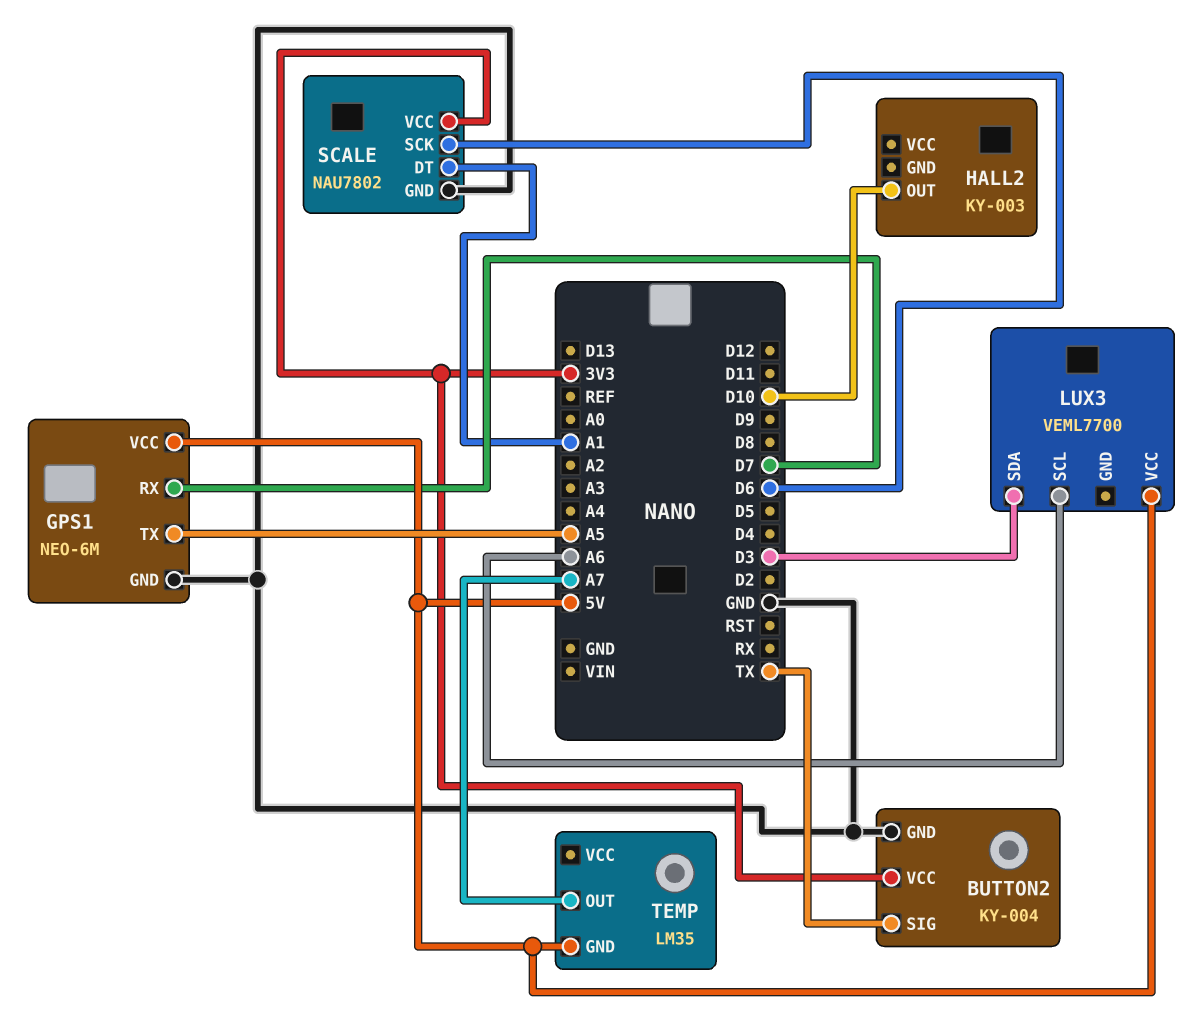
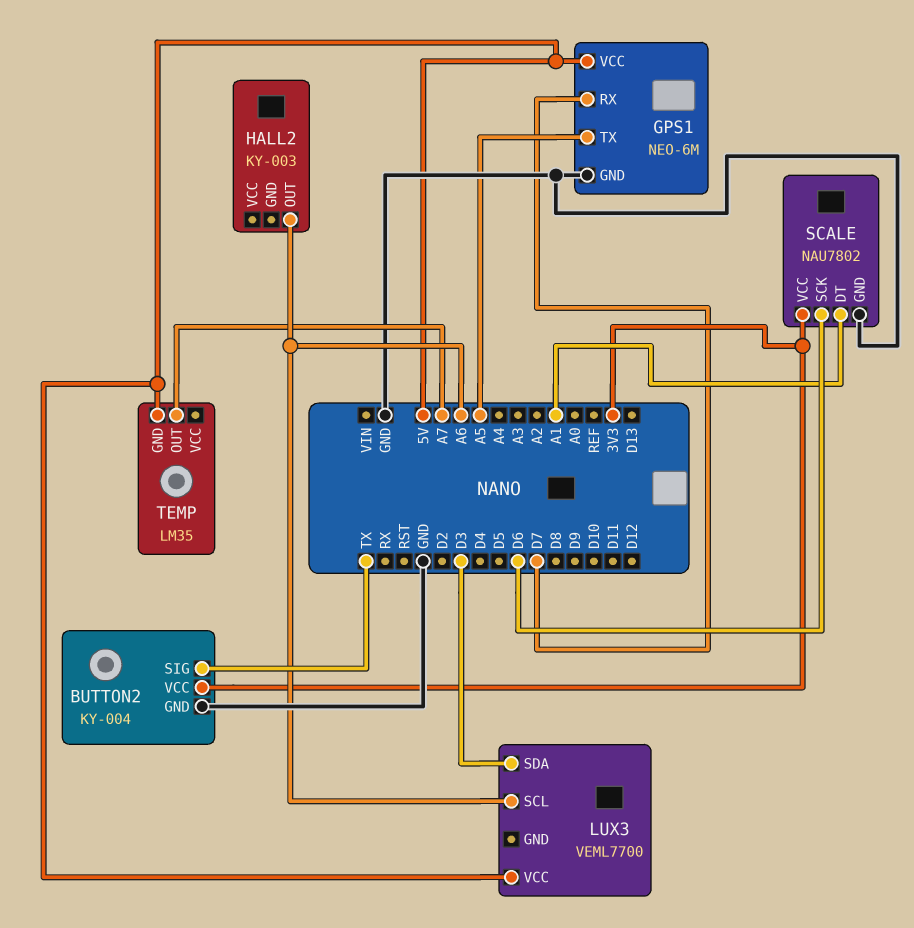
HALL2 pin OUT: D10 -> A6

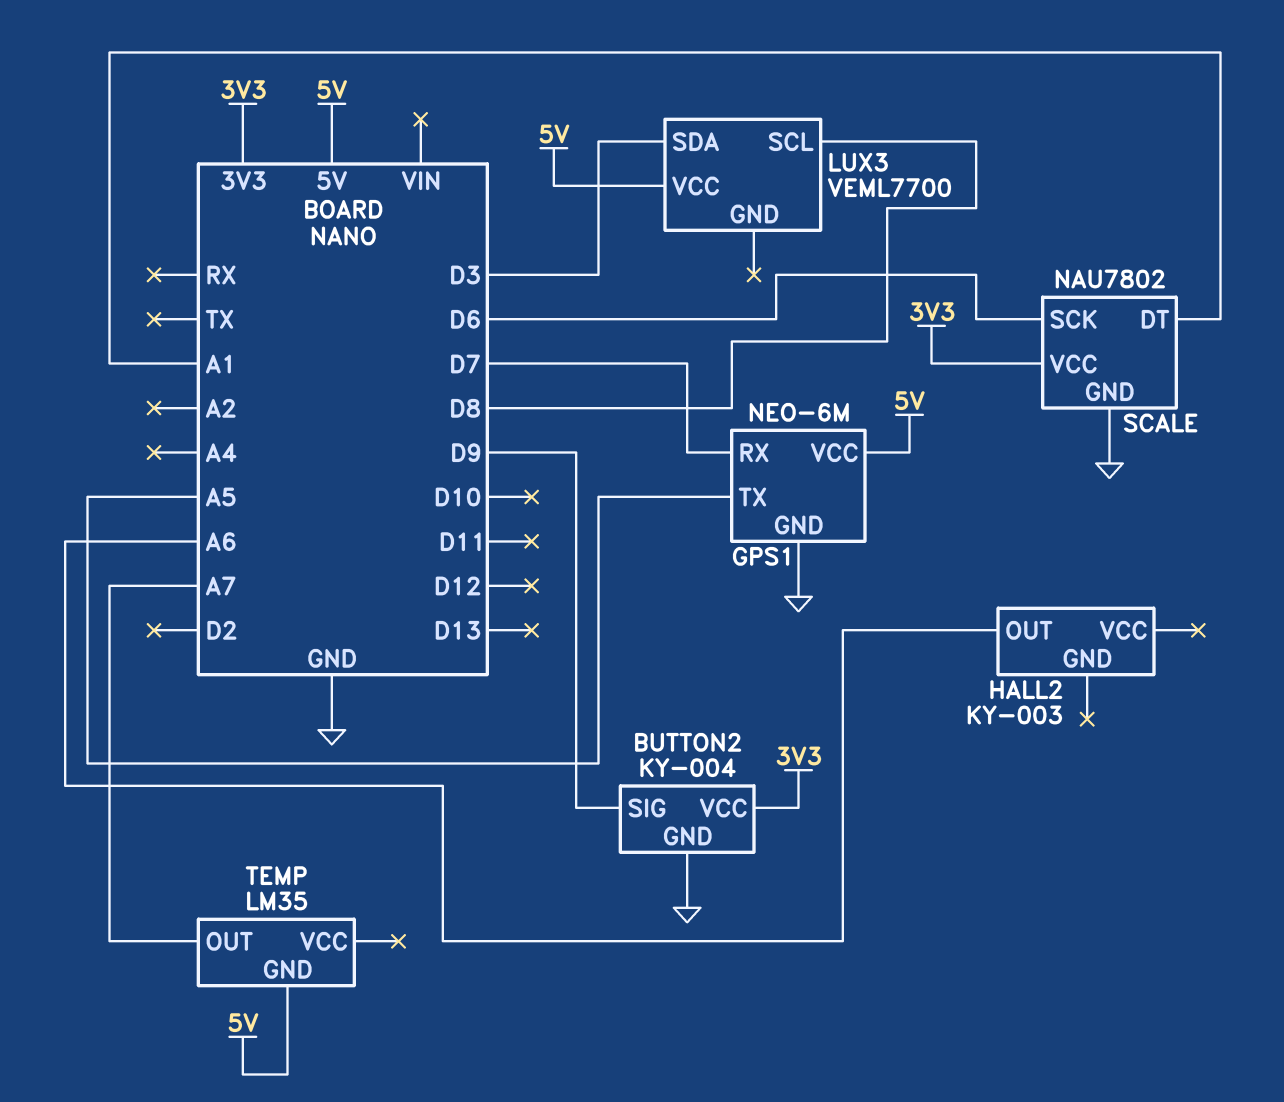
BUTTON2 pin SIG: TX -> D9
LUX3 pin SCL: A6 -> D8

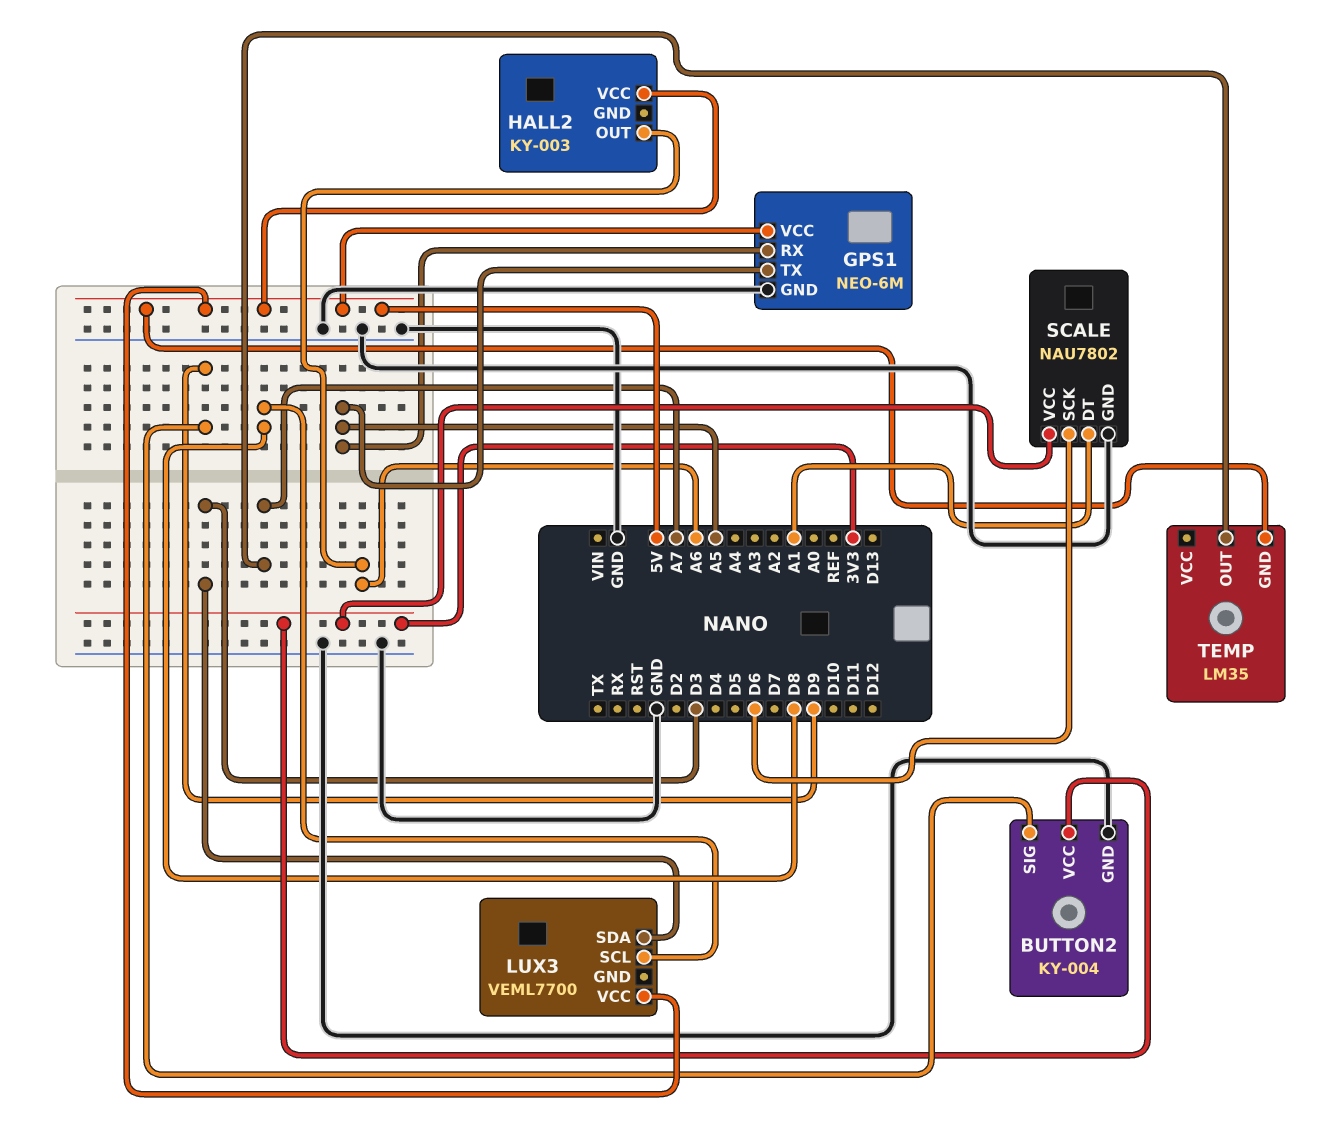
GPS1 pin RX: D7 -> A5
HALL2 pin VCC: none -> 5V

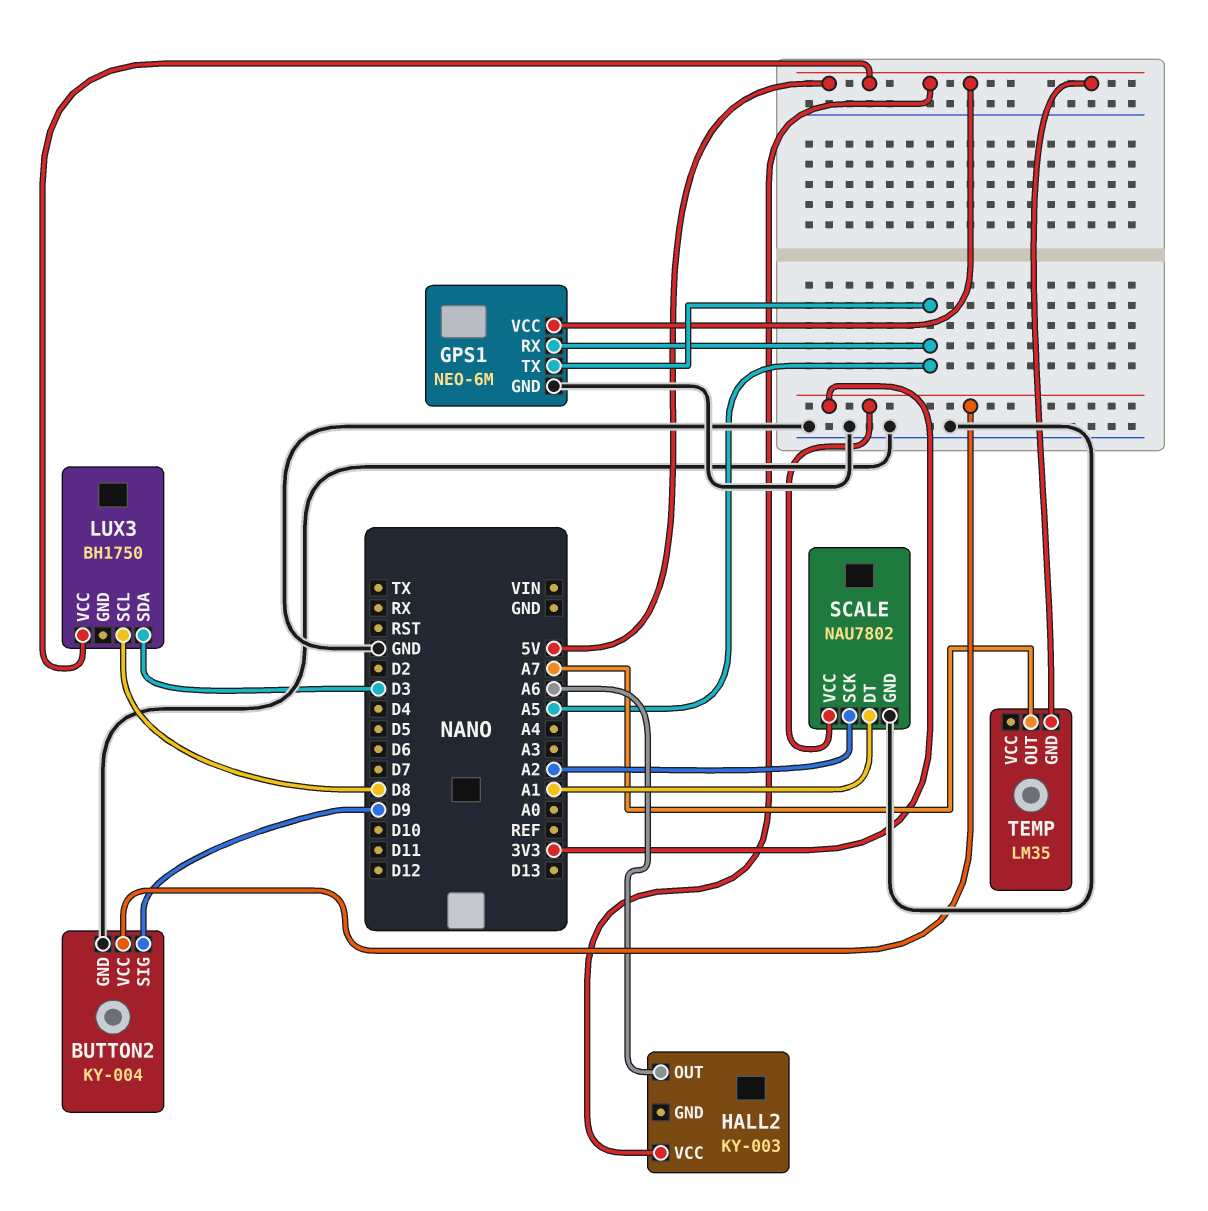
LUX3: VEML7700 -> BH1750
SCALE pin SCK: D6 -> A2

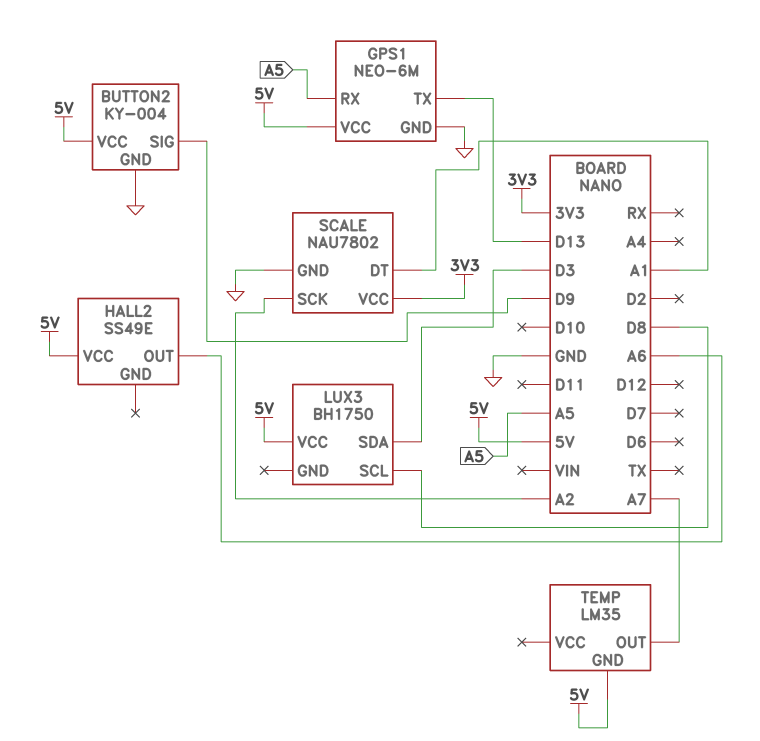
BUTTON2 pin VCC: 3V3 -> 5V
GPS1 pin TX: A5 -> D13
HALL2: KY-003 -> SS49E

